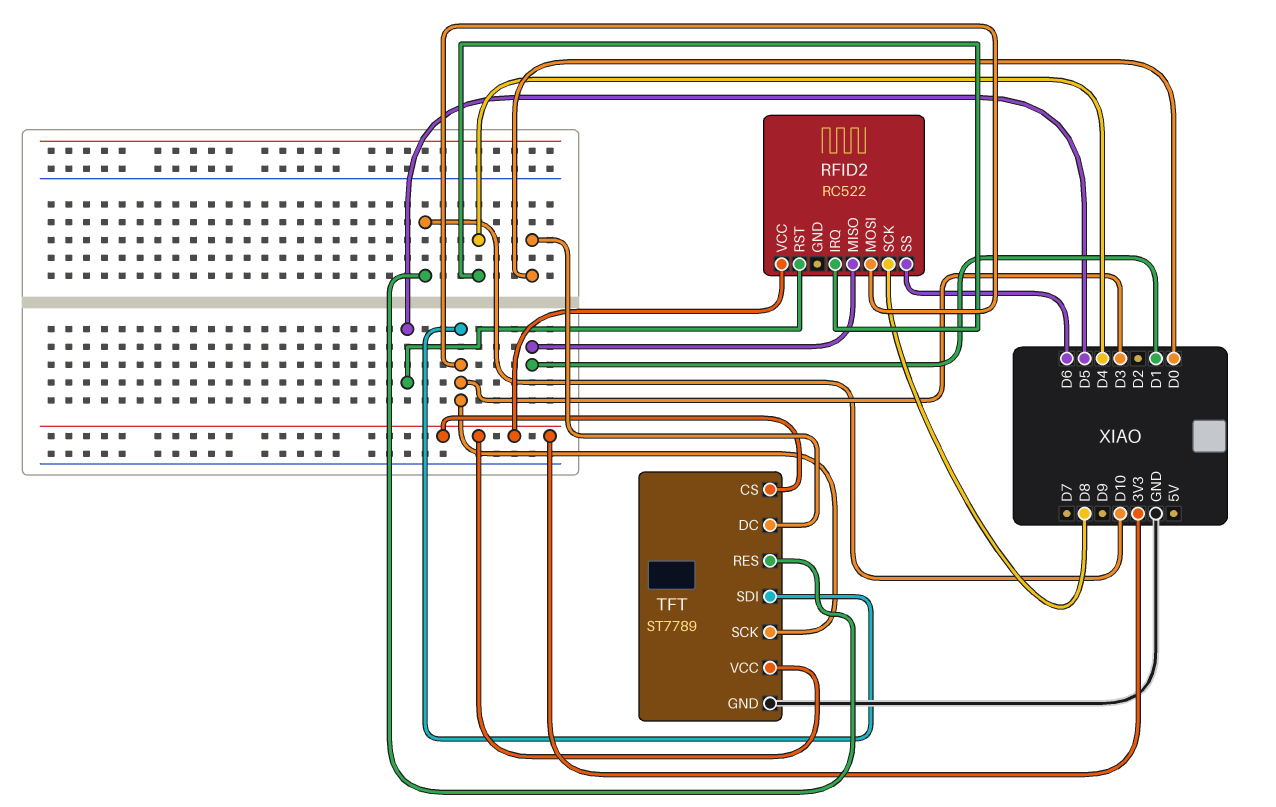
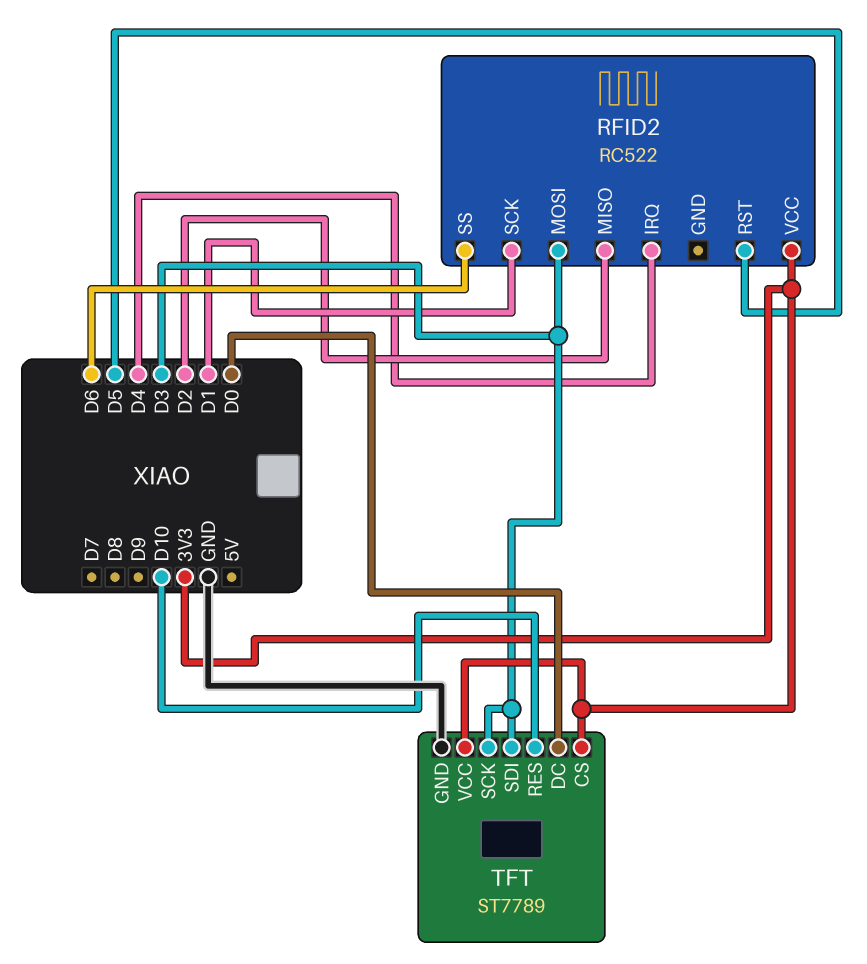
RFID2 pin MISO: D1 -> D2
RFID2 pin SCK: D8 -> D1

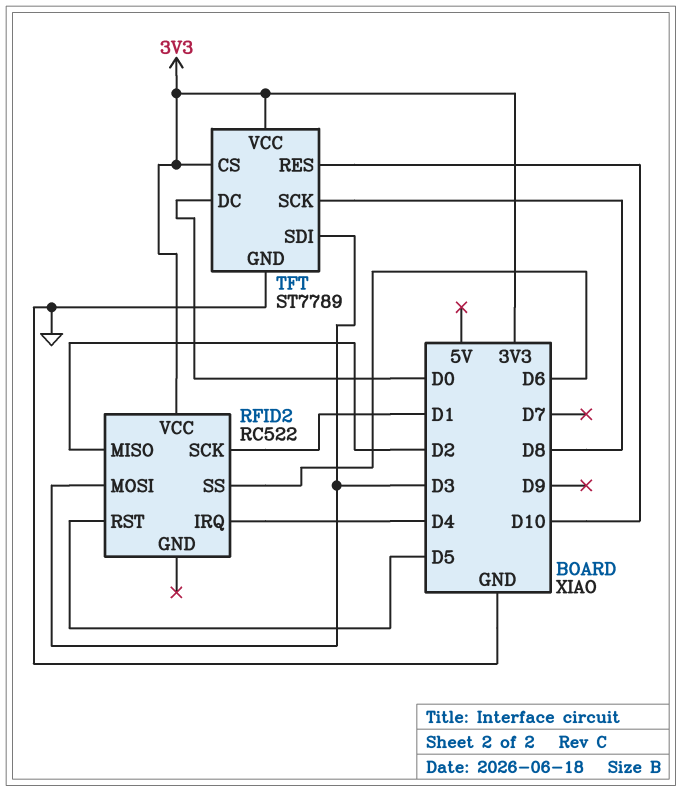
TFT pin SCK: D3 -> D8

